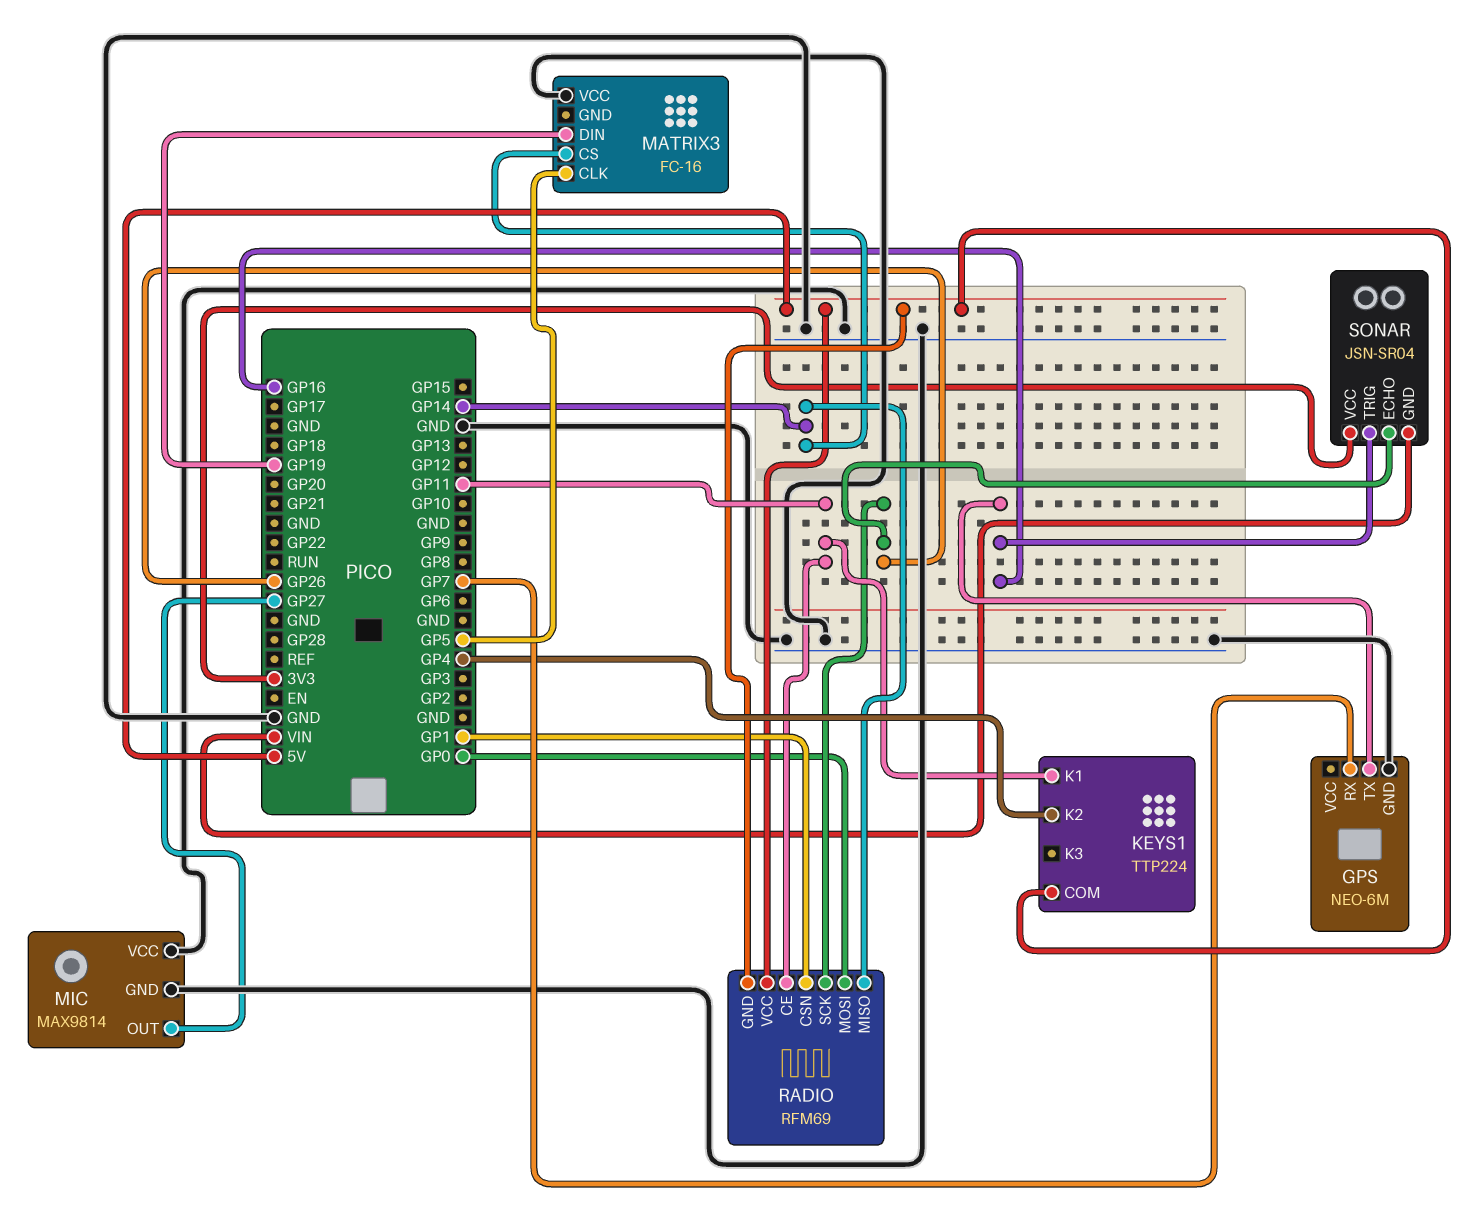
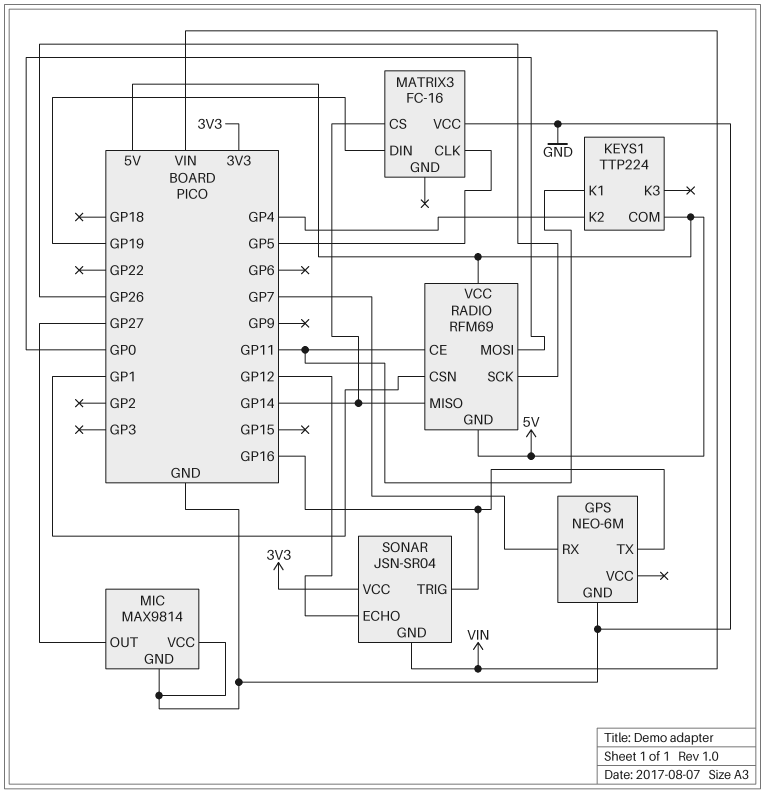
SONAR pin ECHO: GP26 -> GP12

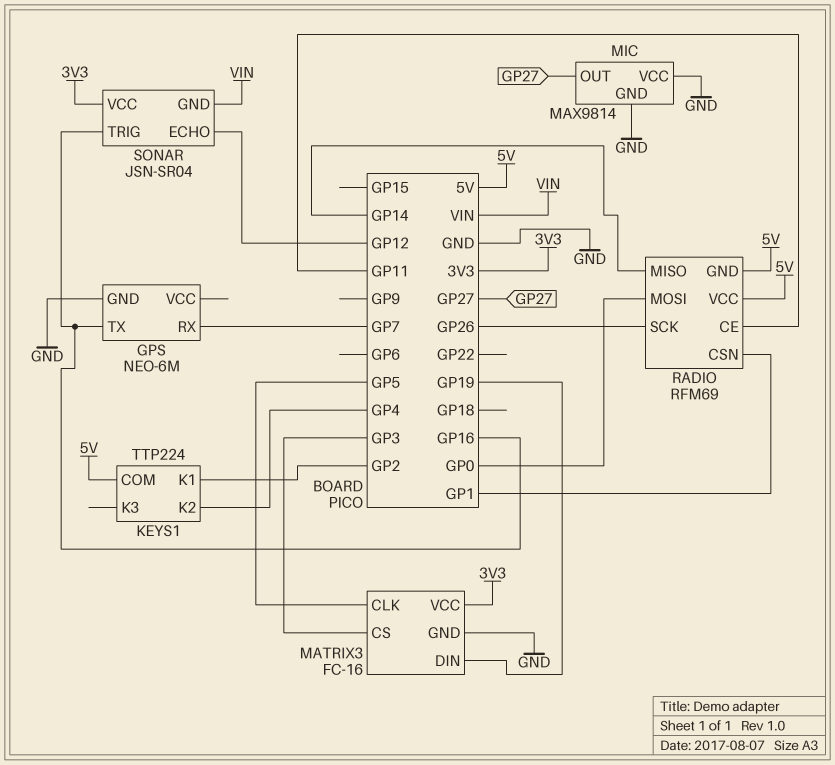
KEYS1 pin K1: GP11 -> GP2
MATRIX3 pin CS: GP14 -> GP3
MATRIX3 pin GND: none -> GND
MATRIX3 pin VCC: GND -> 3V3

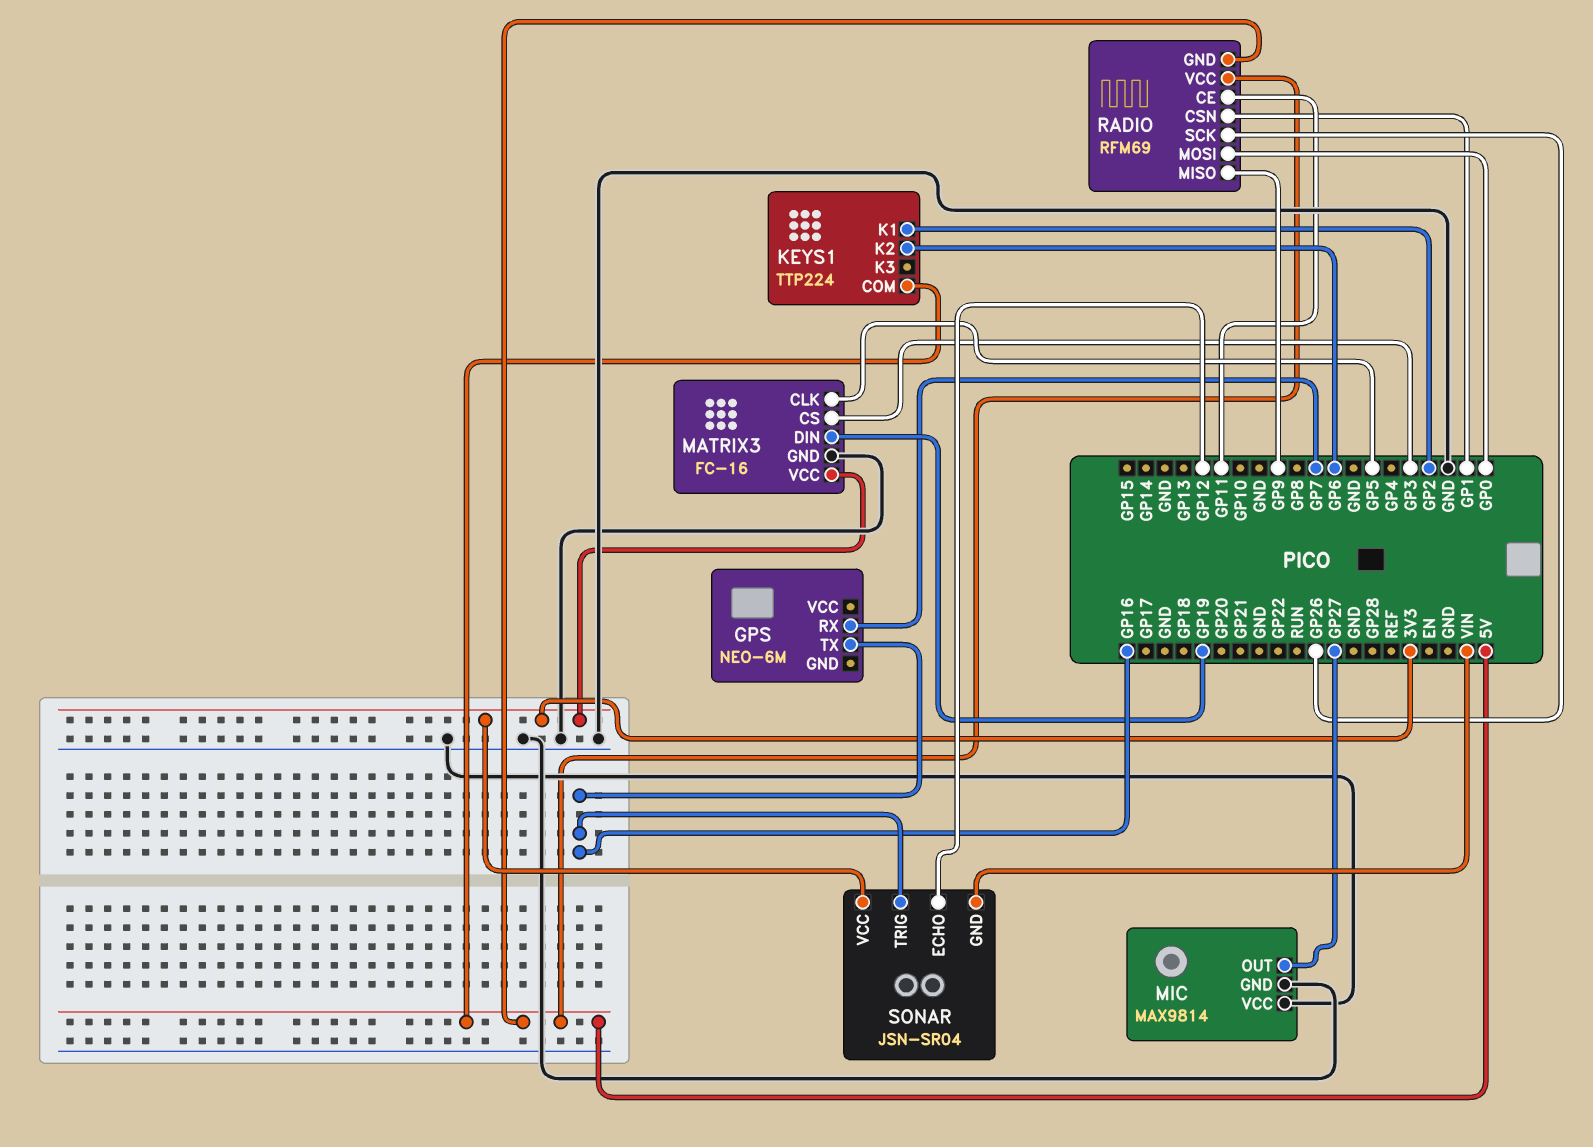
GPS pin GND: GND -> none
KEYS1 pin K2: GP4 -> GP6
RADIO pin MISO: GP14 -> GP9

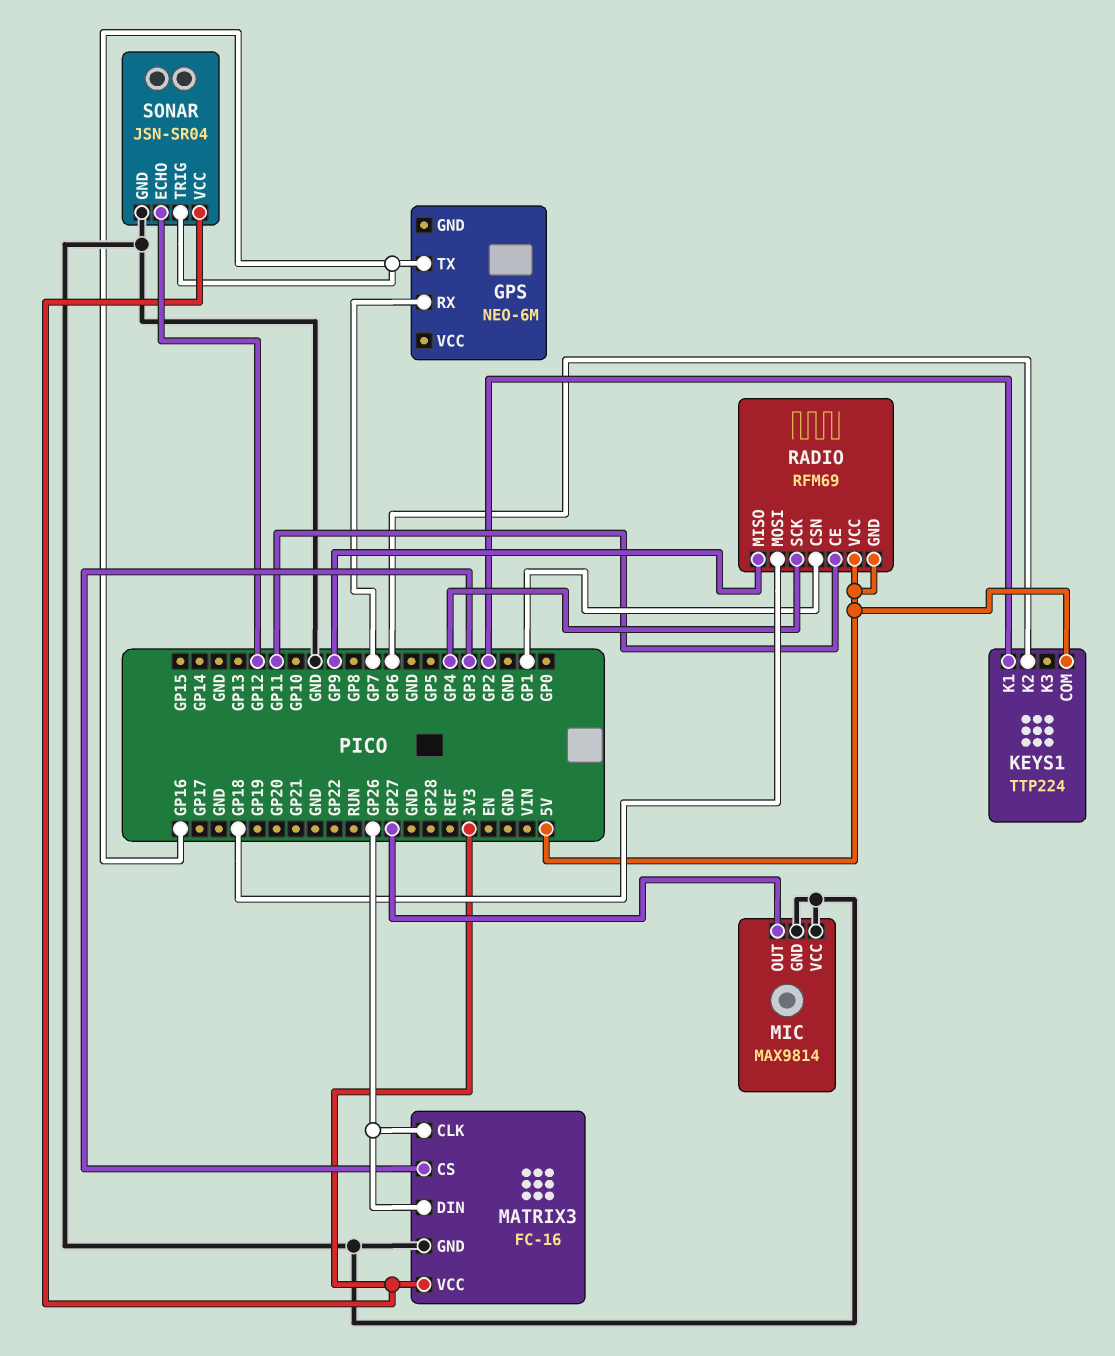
MATRIX3 pin CLK: GP5 -> GP26
MATRIX3 pin DIN: GP19 -> GP26
RADIO pin MOSI: GP0 -> GP18
RADIO pin SCK: GP26 -> GP4
SONAR pin GND: VIN -> GND

